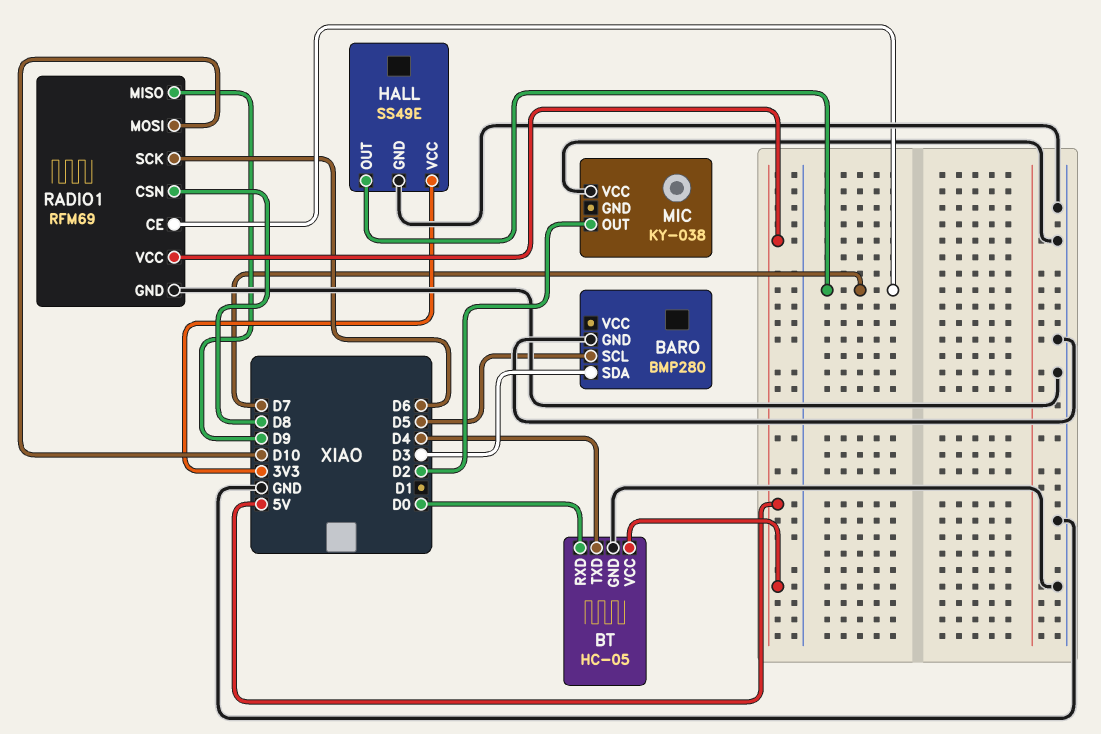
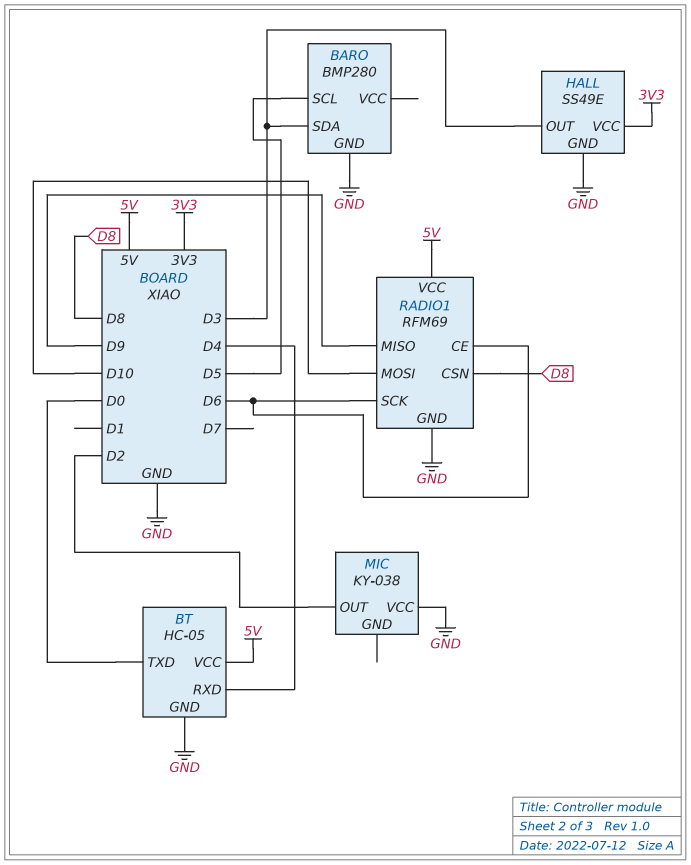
BT pin RXD: D0 -> D4
BT pin TXD: D4 -> D0
HALL pin OUT: D7 -> D3
RADIO1 pin CE: D7 -> D6

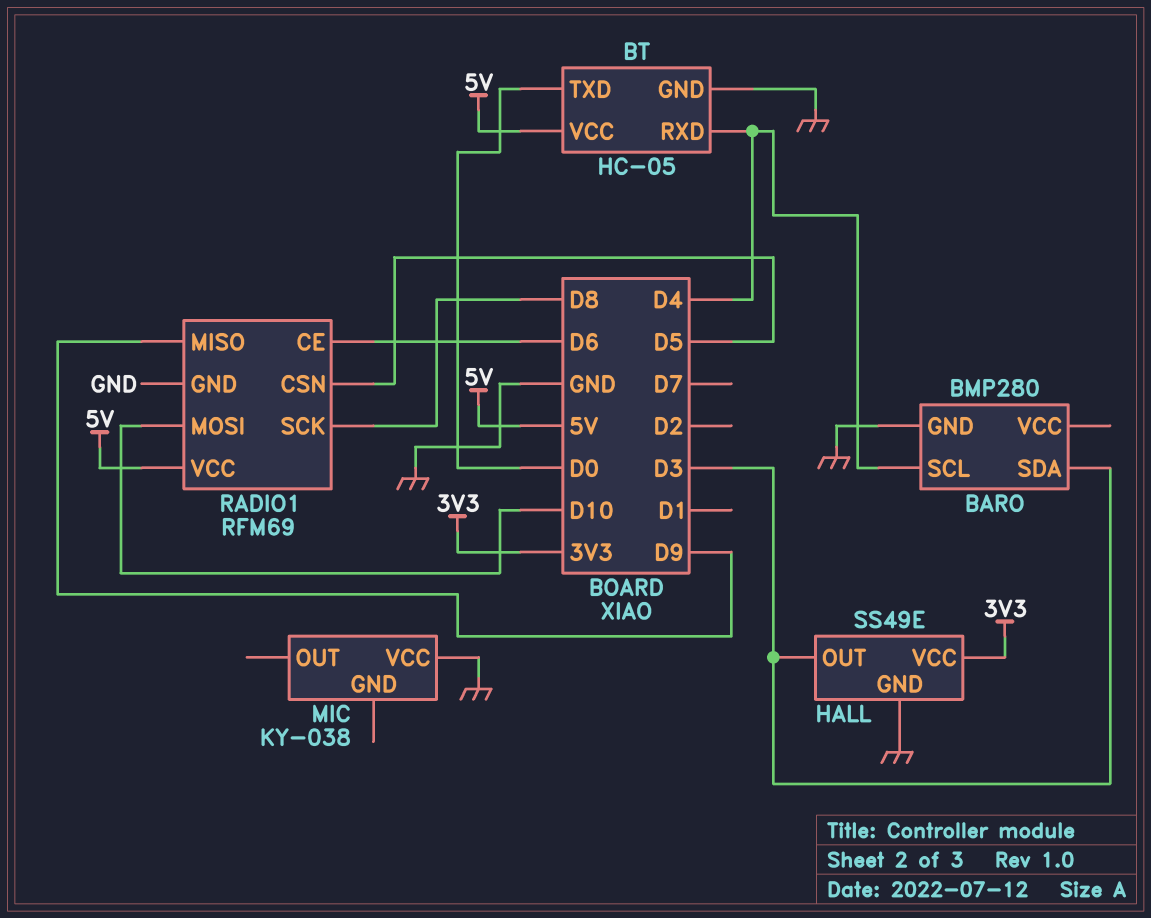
BARO pin SCL: D5 -> D4
MIC pin OUT: D2 -> none
RADIO1 pin CSN: D8 -> D5
RADIO1 pin SCK: D6 -> D8

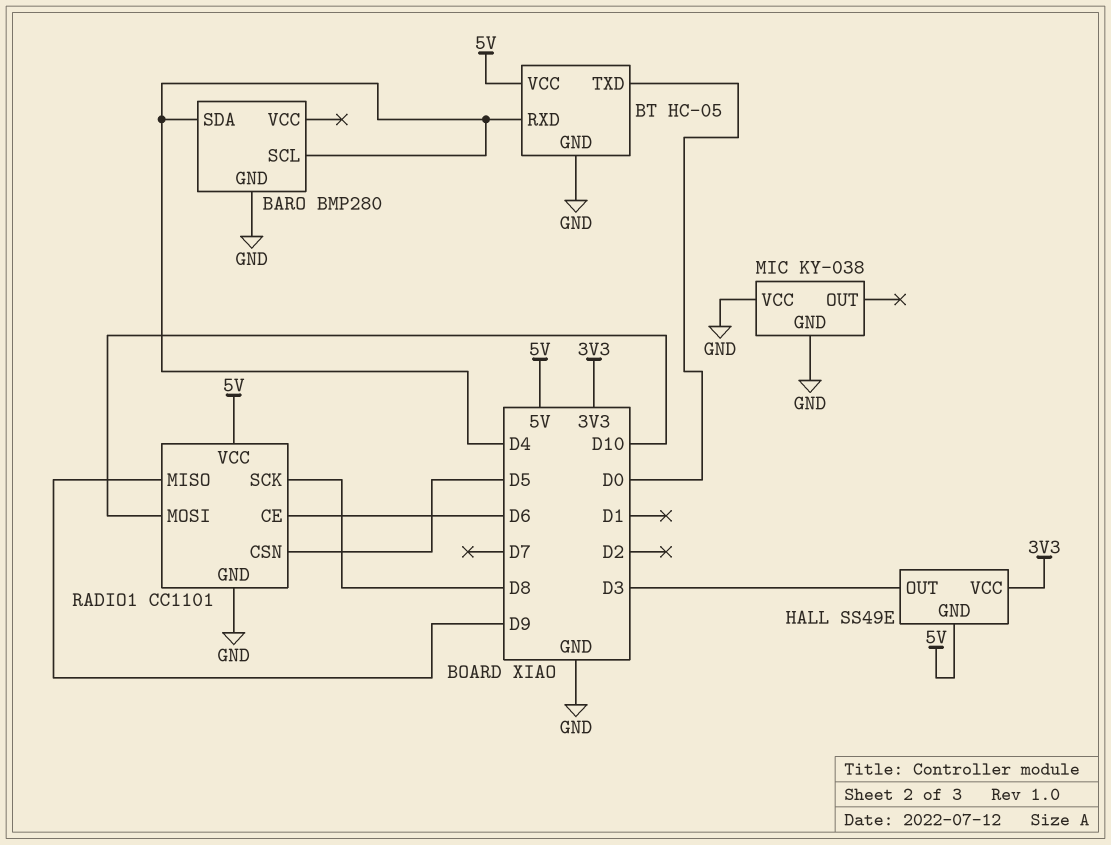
BARO pin SDA: D3 -> D4
HALL pin GND: GND -> 5V
MIC pin GND: none -> GND
RADIO1: RFM69 -> CC1101

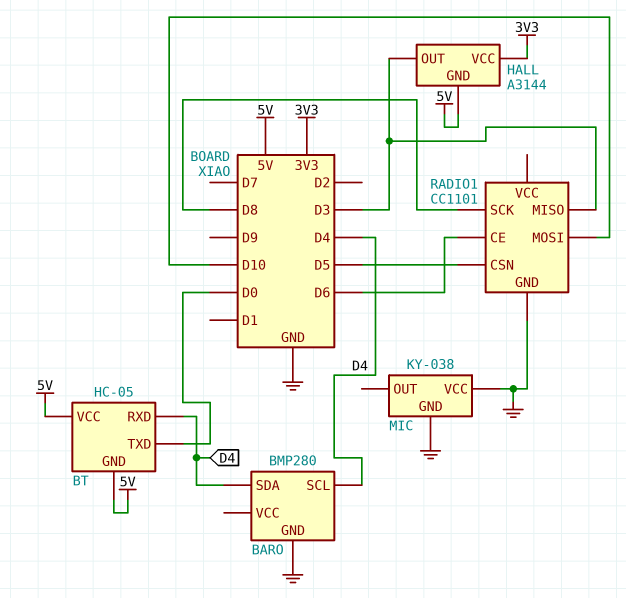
BT pin GND: GND -> 5V
HALL: SS49E -> A3144
RADIO1 pin MISO: D9 -> D3
RADIO1 pin VCC: 5V -> none

